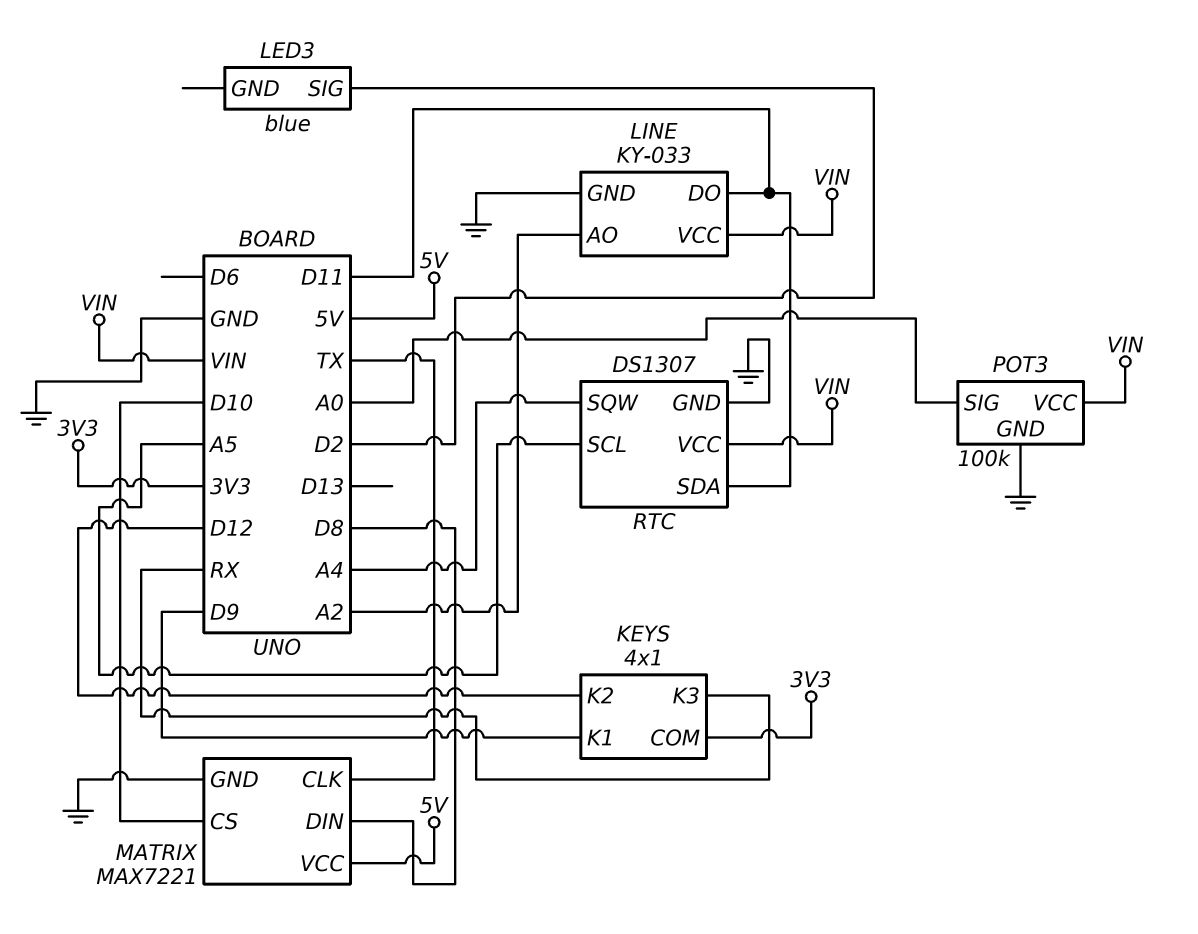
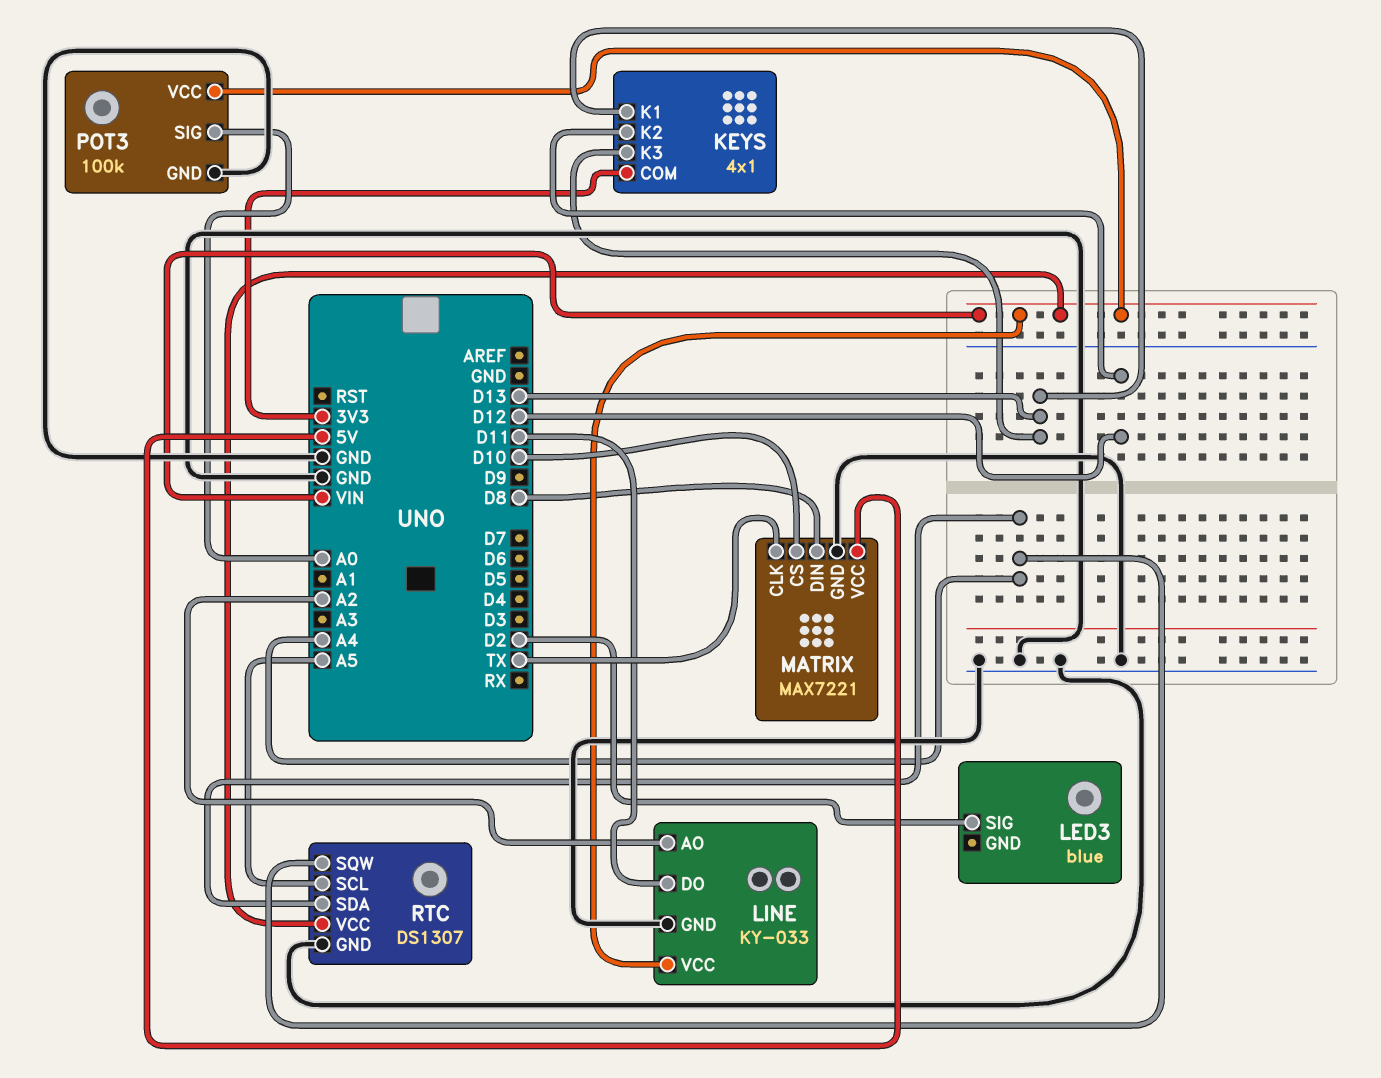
KEYS pin K1: D9 -> D13
KEYS pin K3: RX -> D13
RTC pin SDA: D11 -> A4

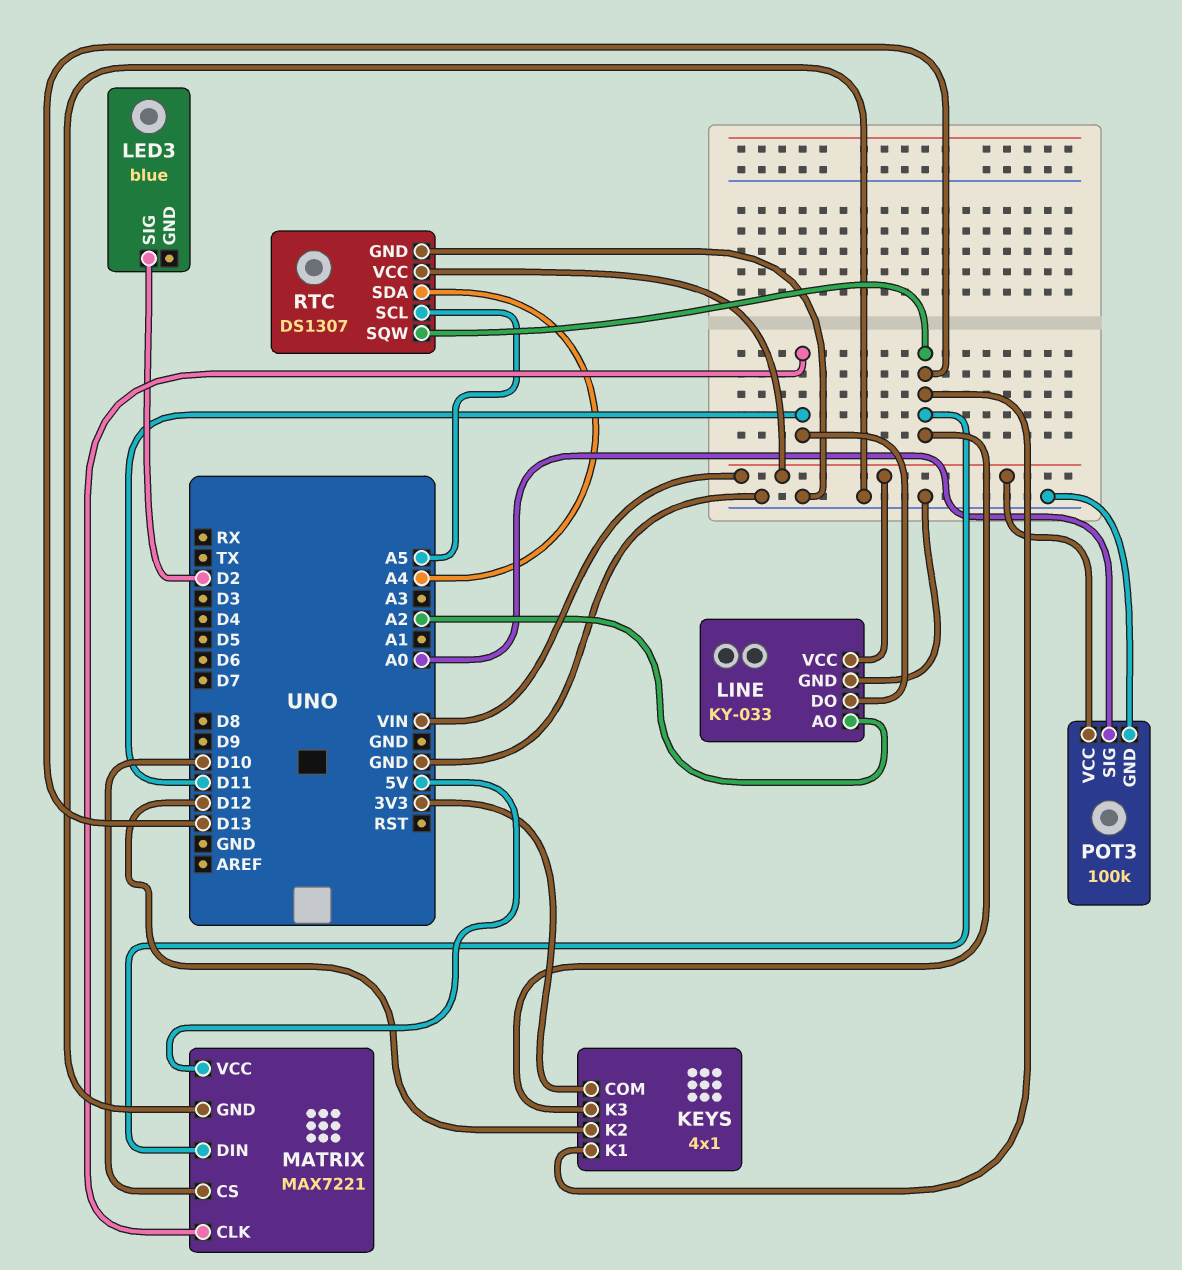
MATRIX pin CLK: TX -> D11
MATRIX pin DIN: D8 -> D13
RTC pin SQW: A4 -> D13

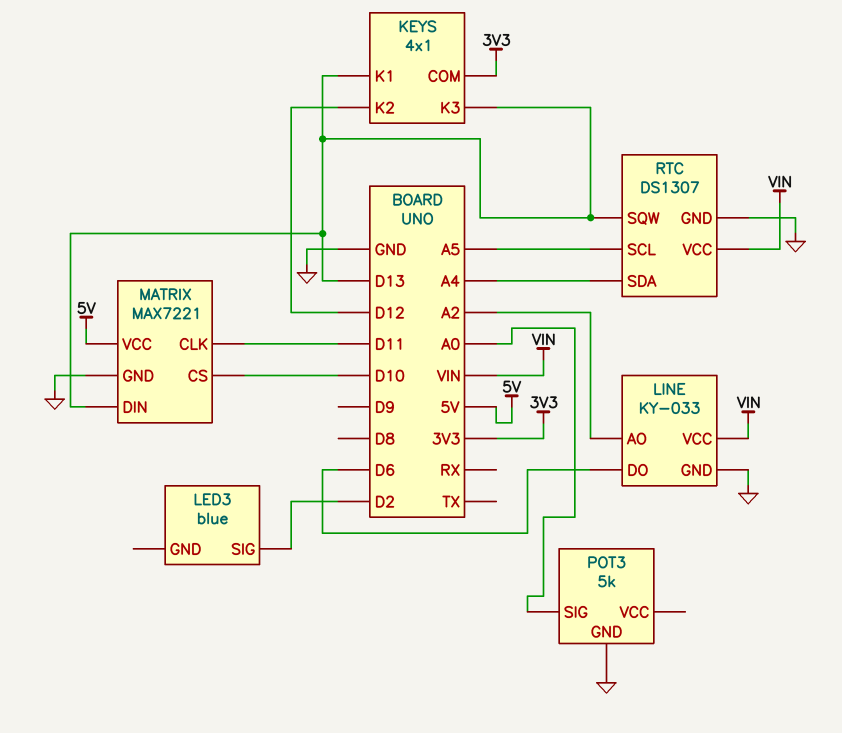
LINE pin DO: D11 -> D6
POT3: 100k -> 5k
POT3 pin VCC: VIN -> none

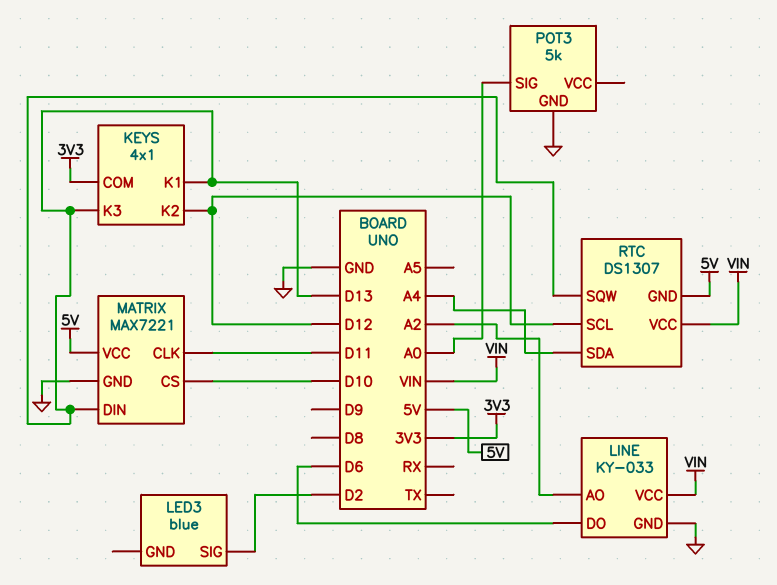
RTC pin GND: GND -> 5V
RTC pin SCL: A5 -> D12

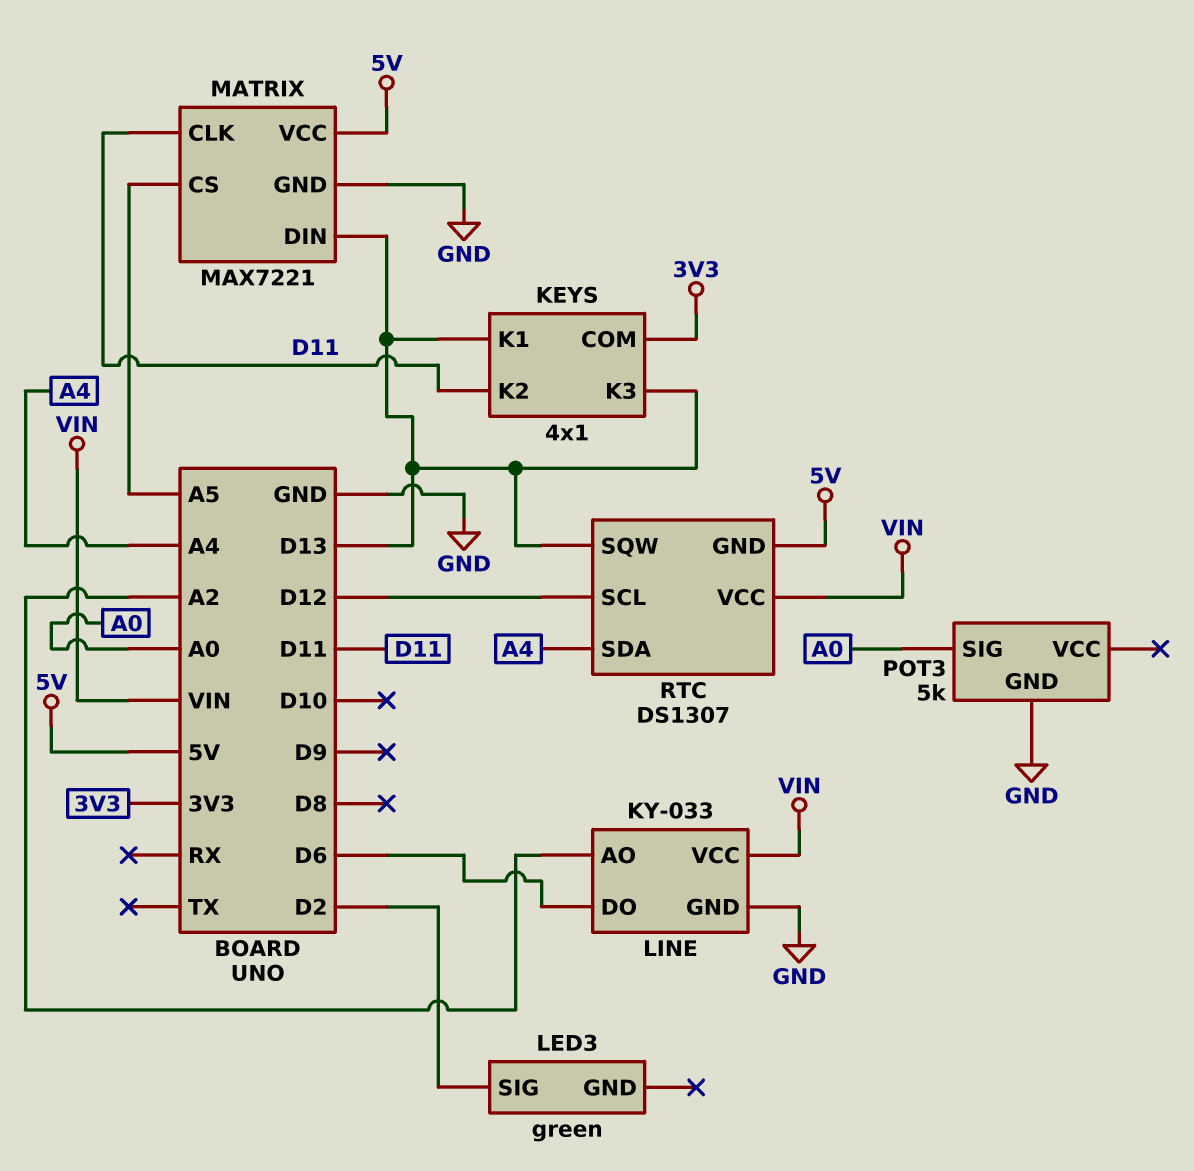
KEYS pin K2: D12 -> D11
LED3: blue -> green
MATRIX pin CS: D10 -> A5

